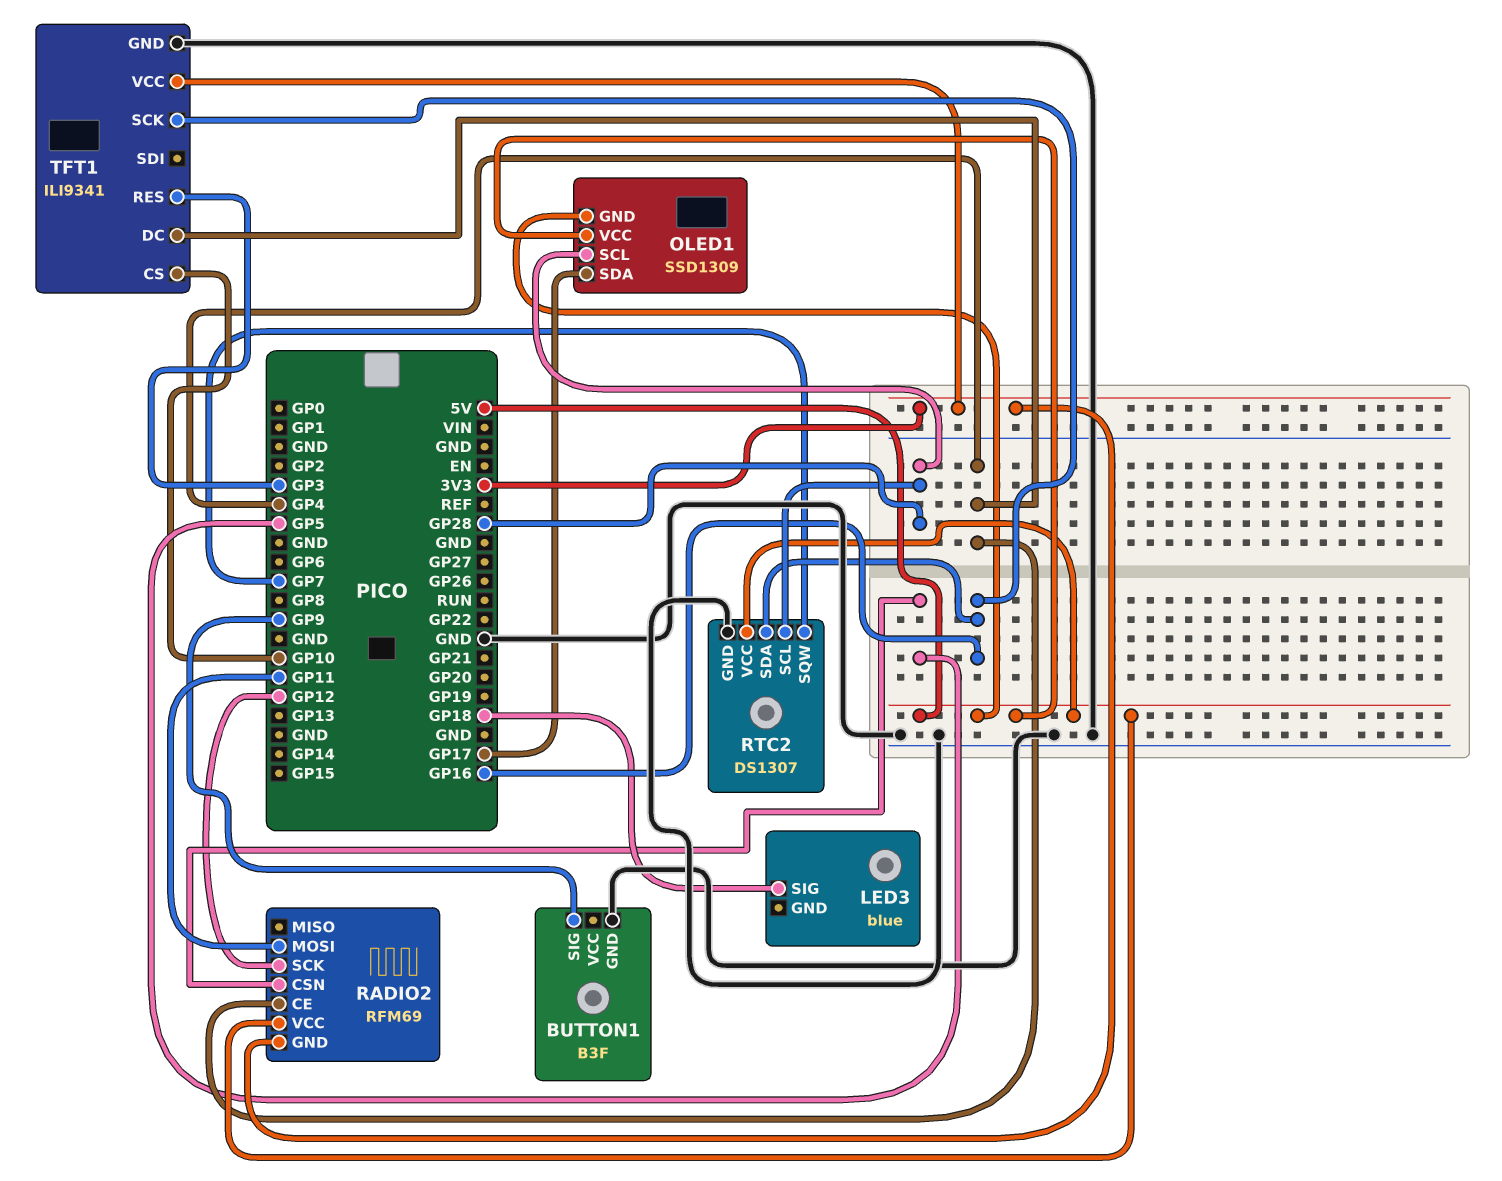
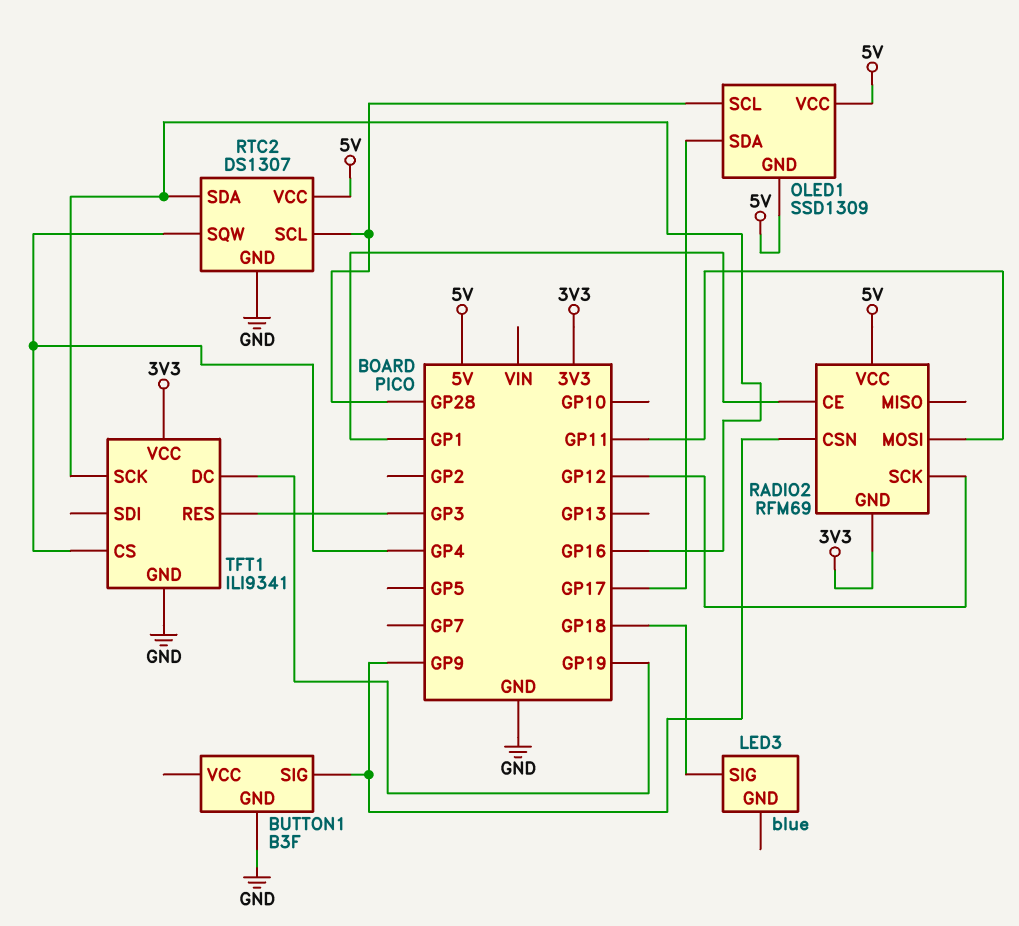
RADIO2 pin CE: GP4 -> GP1
RADIO2 pin CSN: GP5 -> GP9
RTC2 pin SQW: GP7 -> GP4
TFT1 pin CS: GP10 -> GP4
TFT1 pin DC: GP4 -> GP19

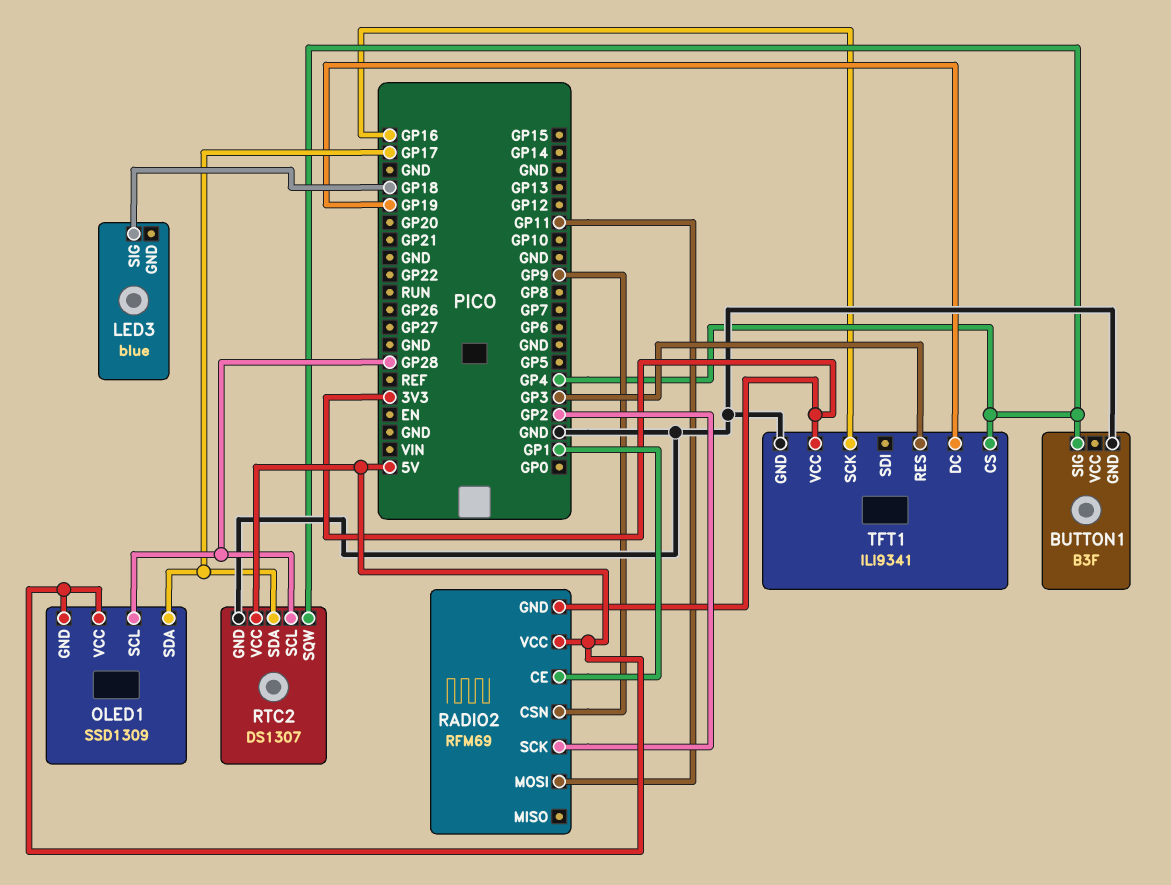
BUTTON1 pin SIG: GP9 -> GP4
RADIO2 pin SCK: GP12 -> GP2
RTC2 pin SDA: GP16 -> GP17

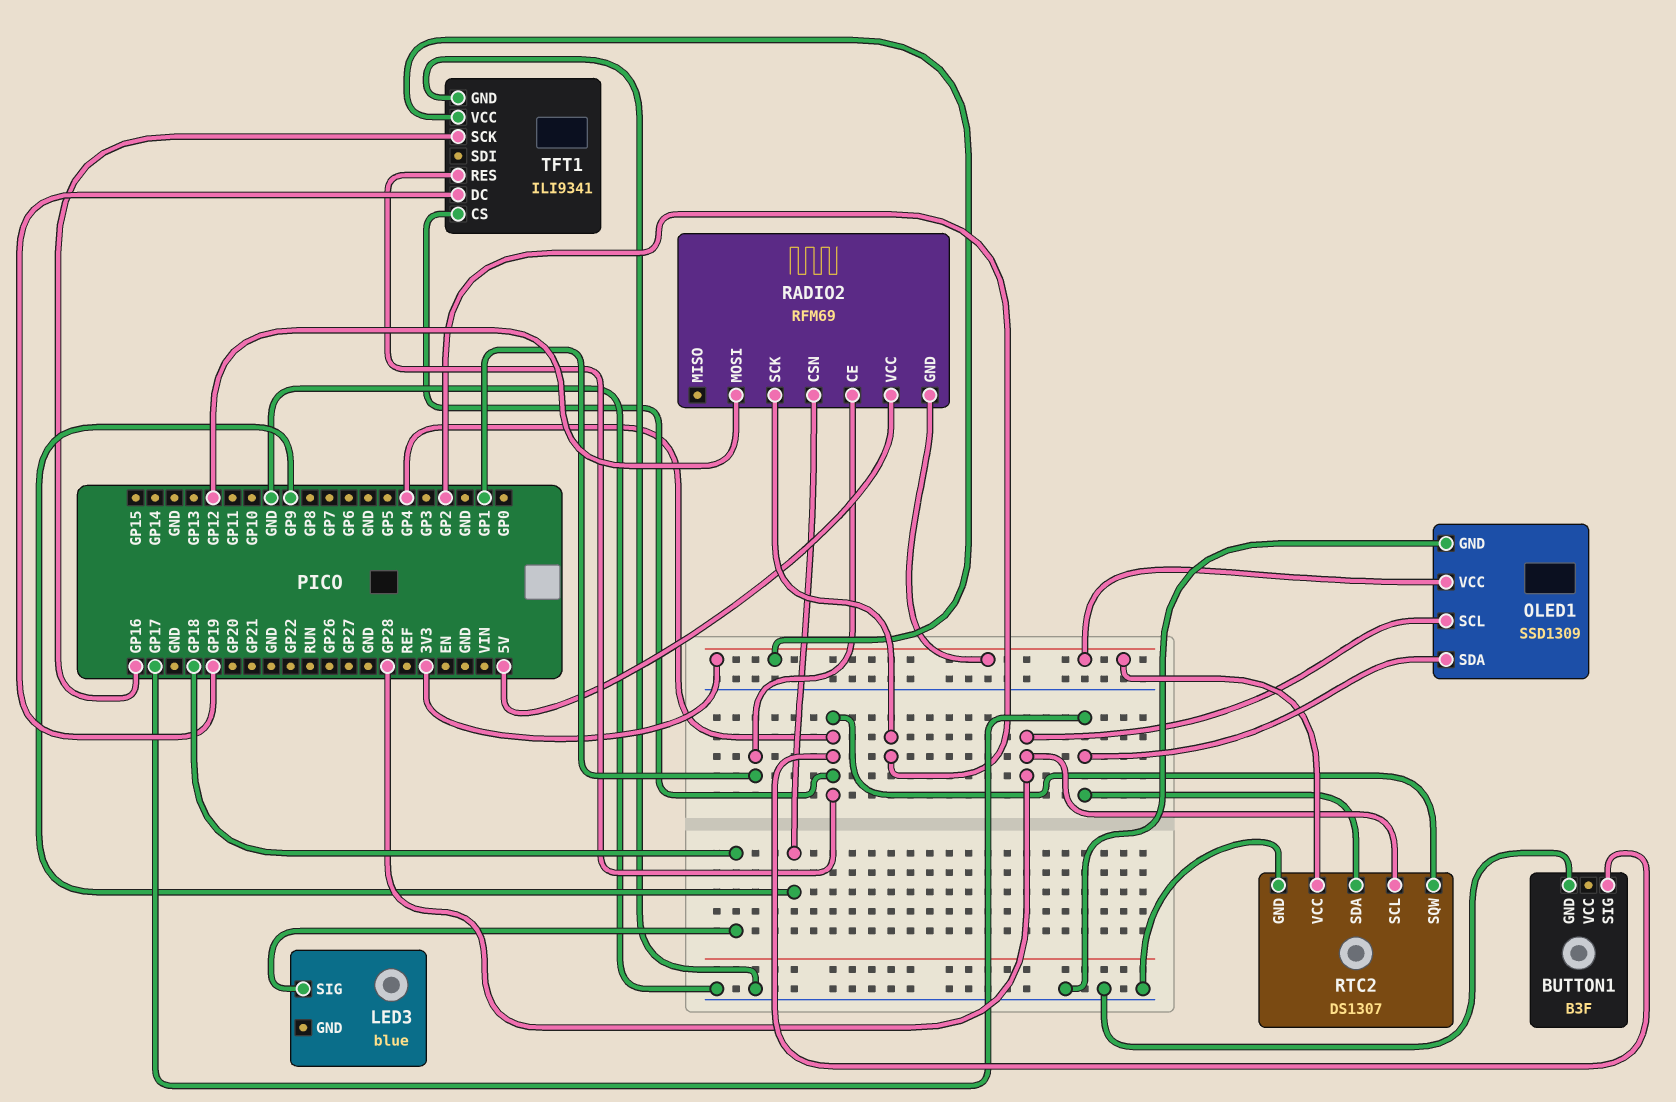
OLED1 pin GND: 5V -> GND
OLED1 pin VCC: 5V -> 3V3
RADIO2 pin MOSI: GP11 -> GP12
RTC2 pin VCC: 5V -> 3V3
TFT1 pin RES: GP3 -> GP4

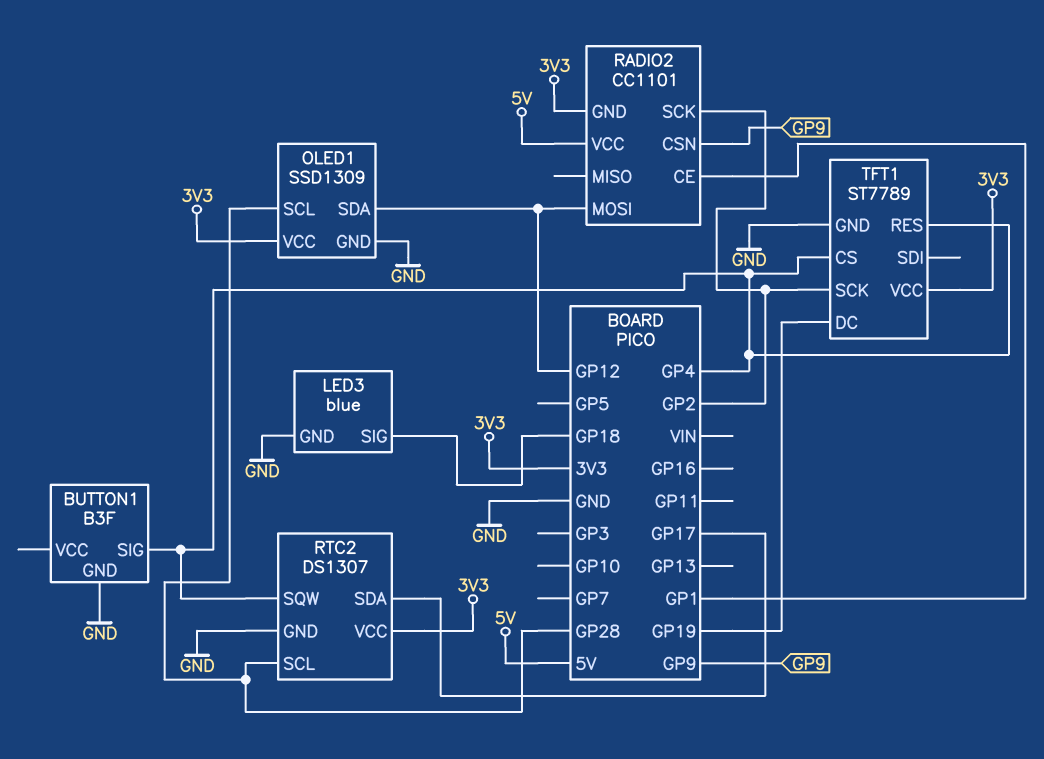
LED3 pin GND: none -> GND
OLED1 pin SDA: GP17 -> GP12
RADIO2: RFM69 -> CC1101
TFT1: ILI9341 -> ST7789
TFT1 pin SCK: GP16 -> GP2

